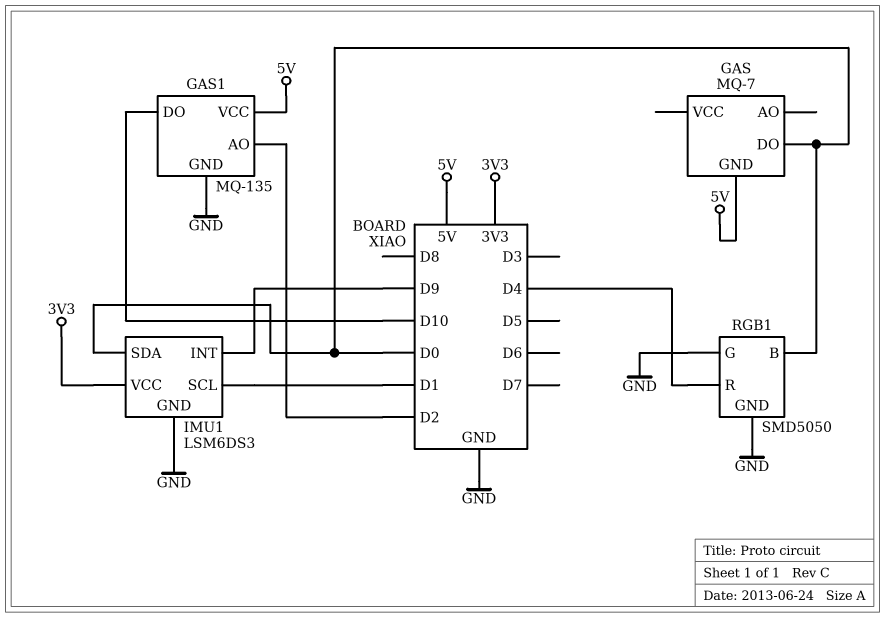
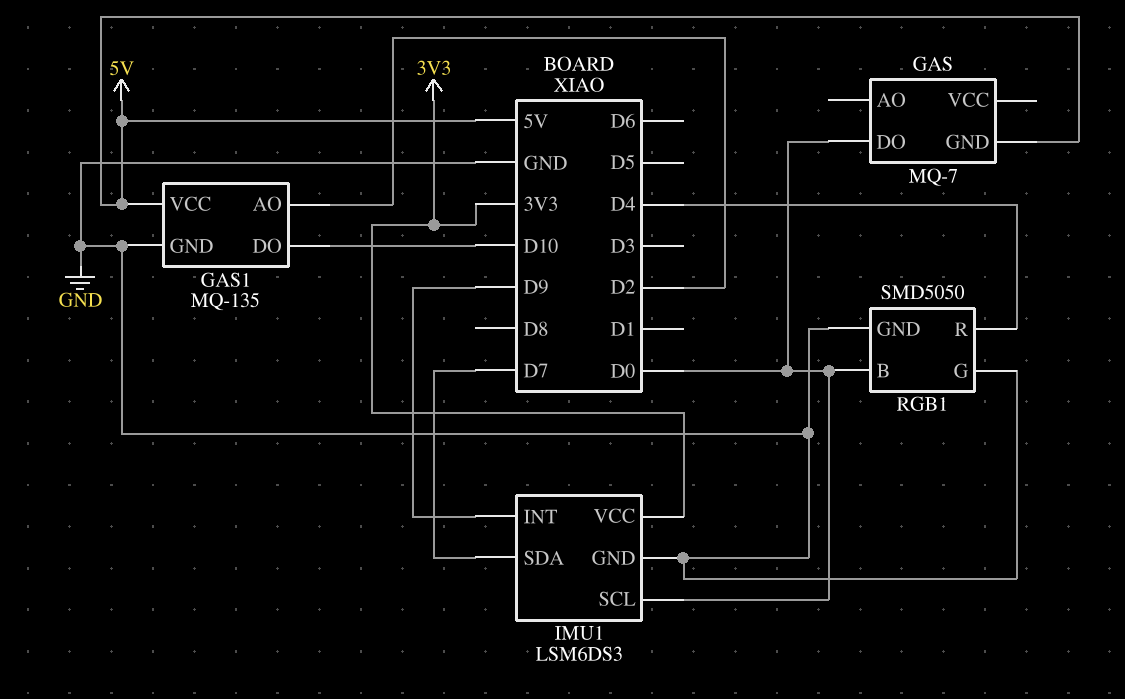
IMU1 pin SCL: D1 -> D0
IMU1 pin SDA: D0 -> D7

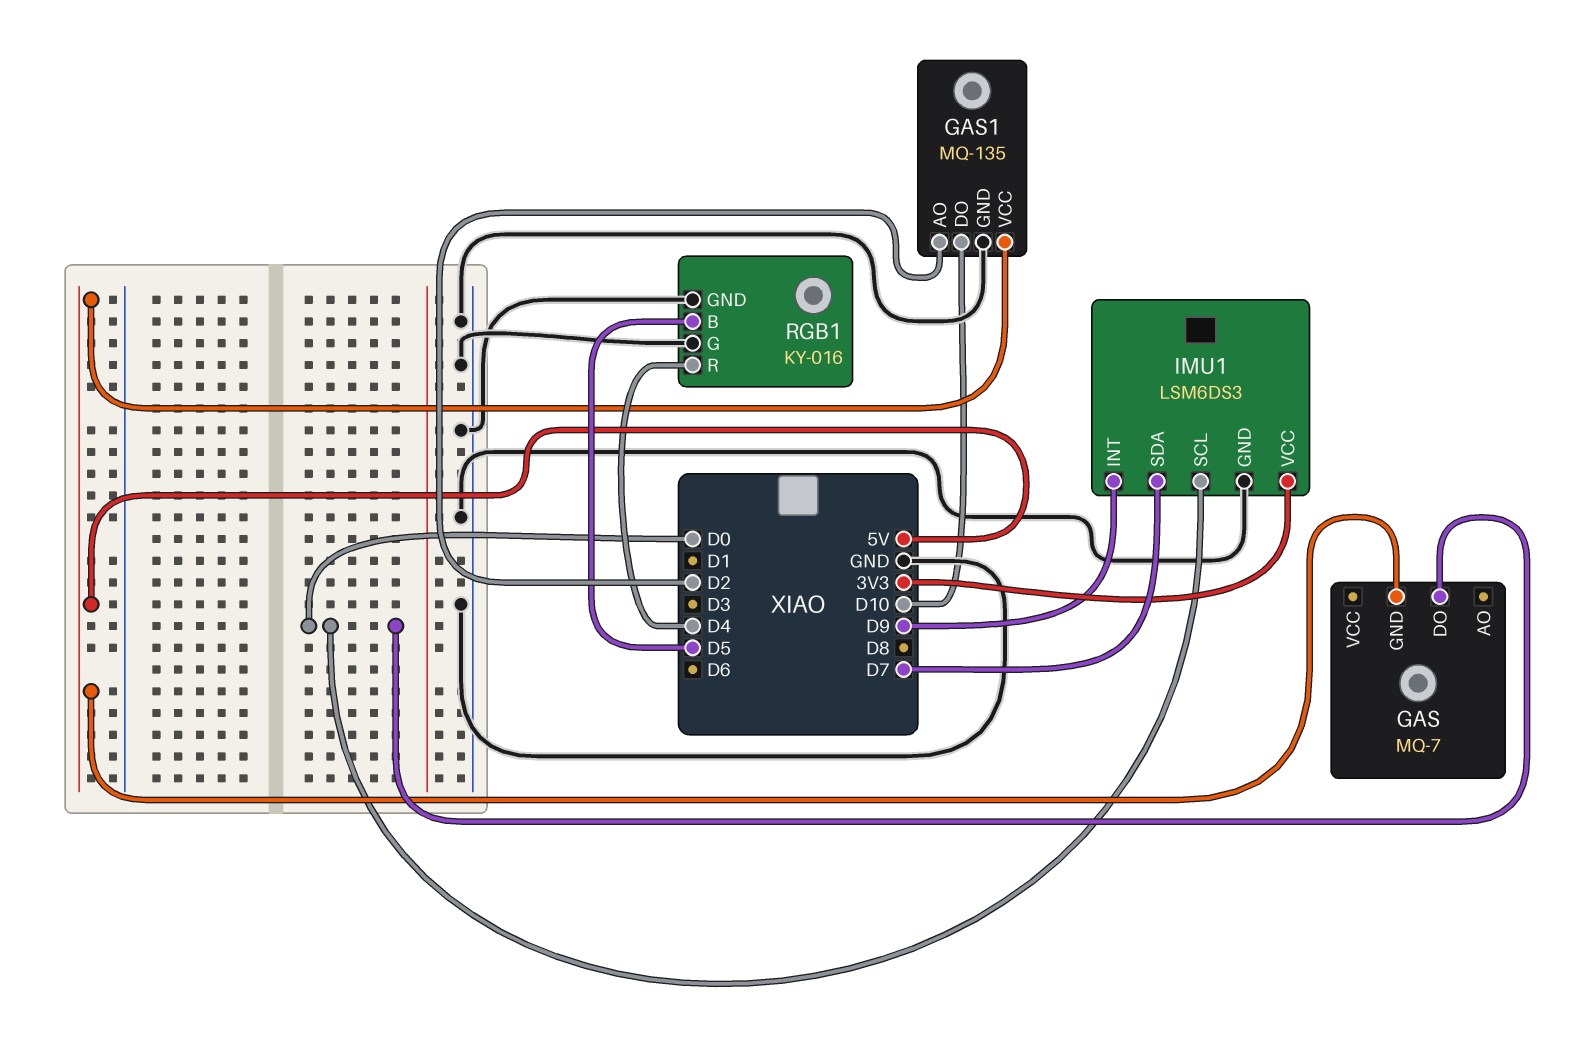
RGB1: SMD5050 -> KY-016
RGB1 pin B: D0 -> D5

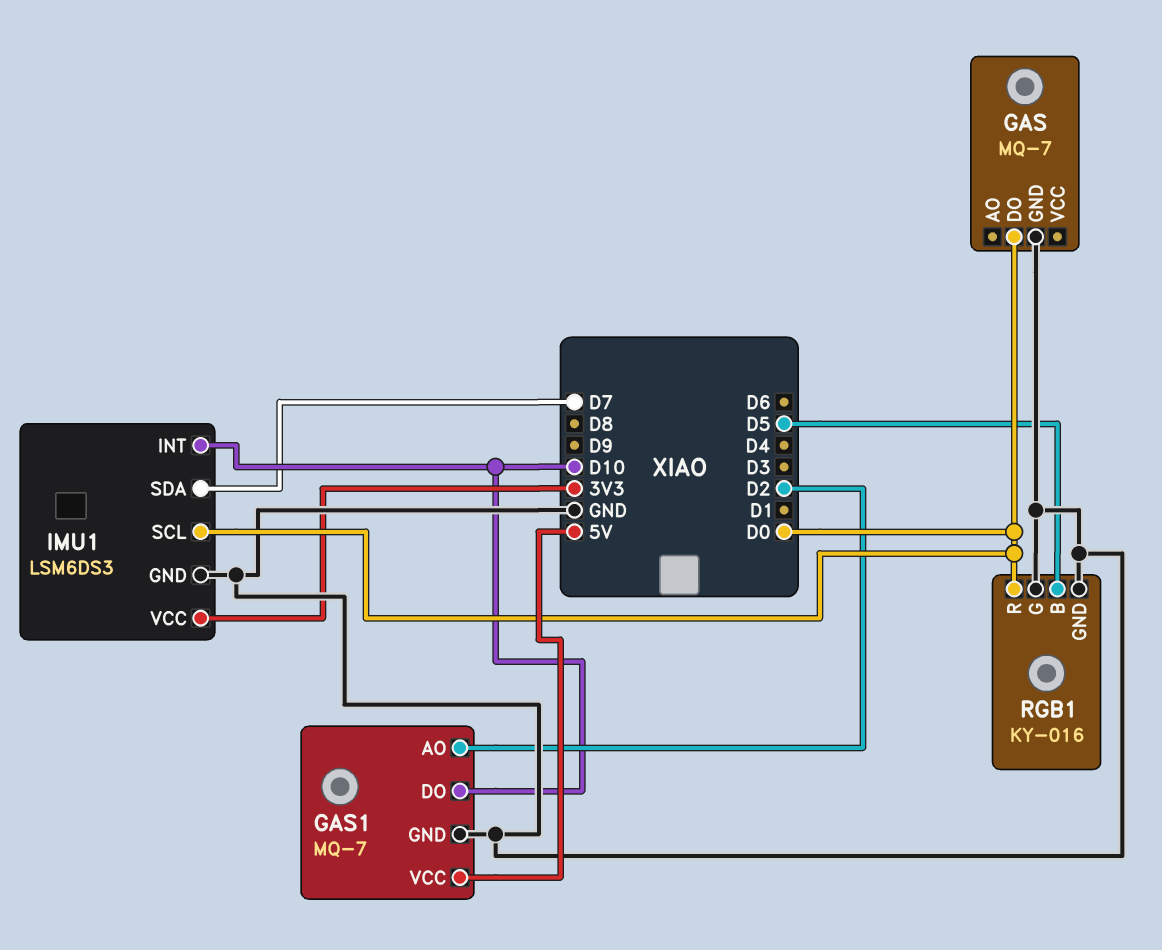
GAS pin GND: 5V -> GND
GAS1: MQ-135 -> MQ-7
IMU1 pin INT: D9 -> D10
RGB1 pin R: D4 -> D0

